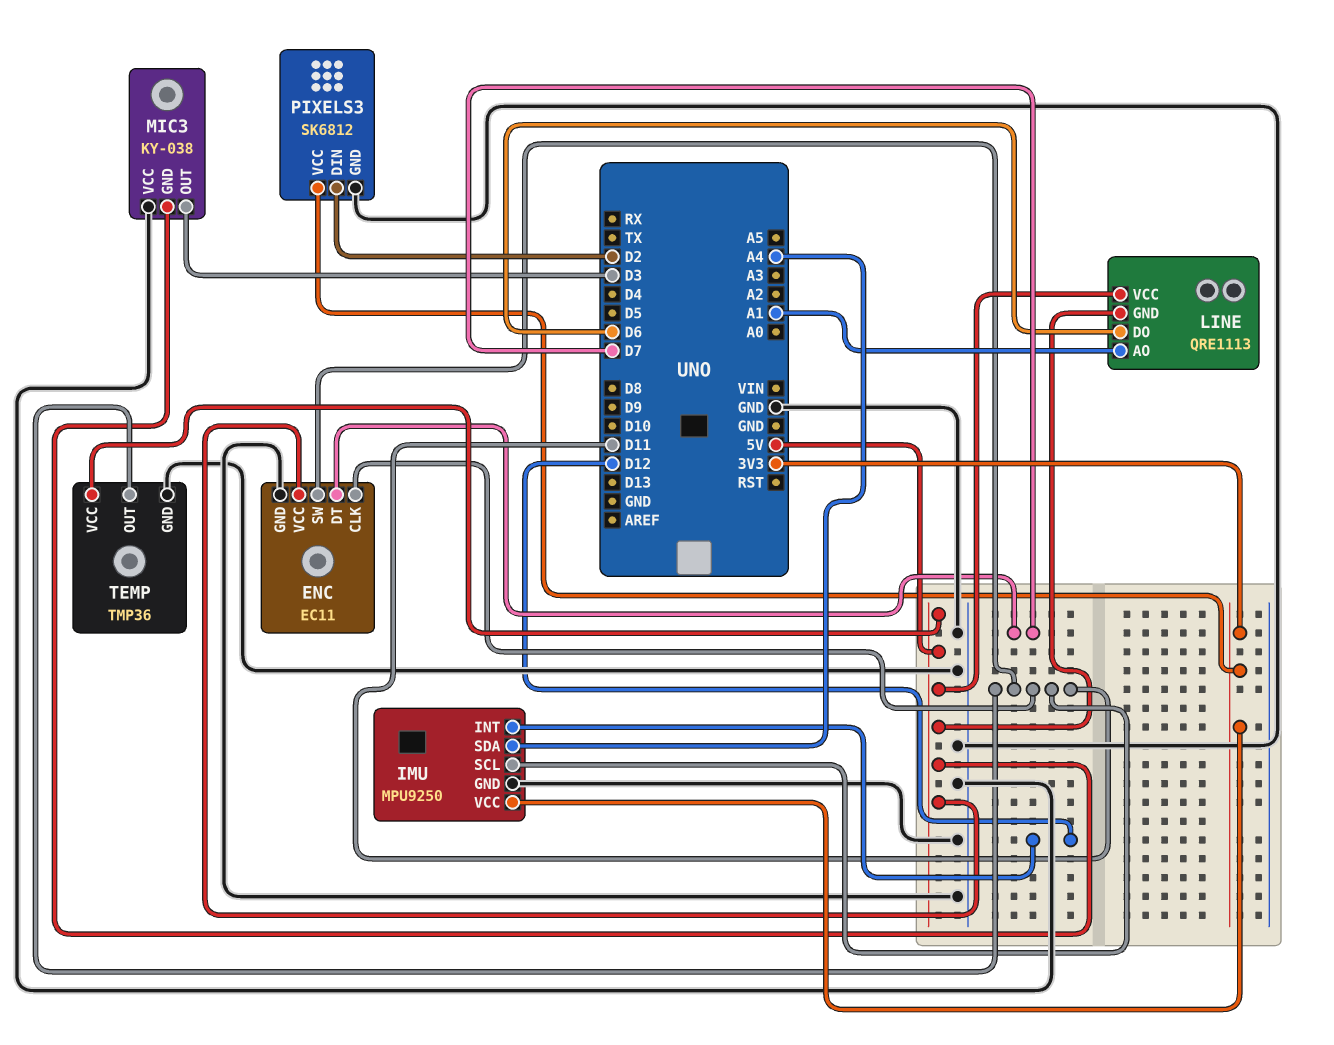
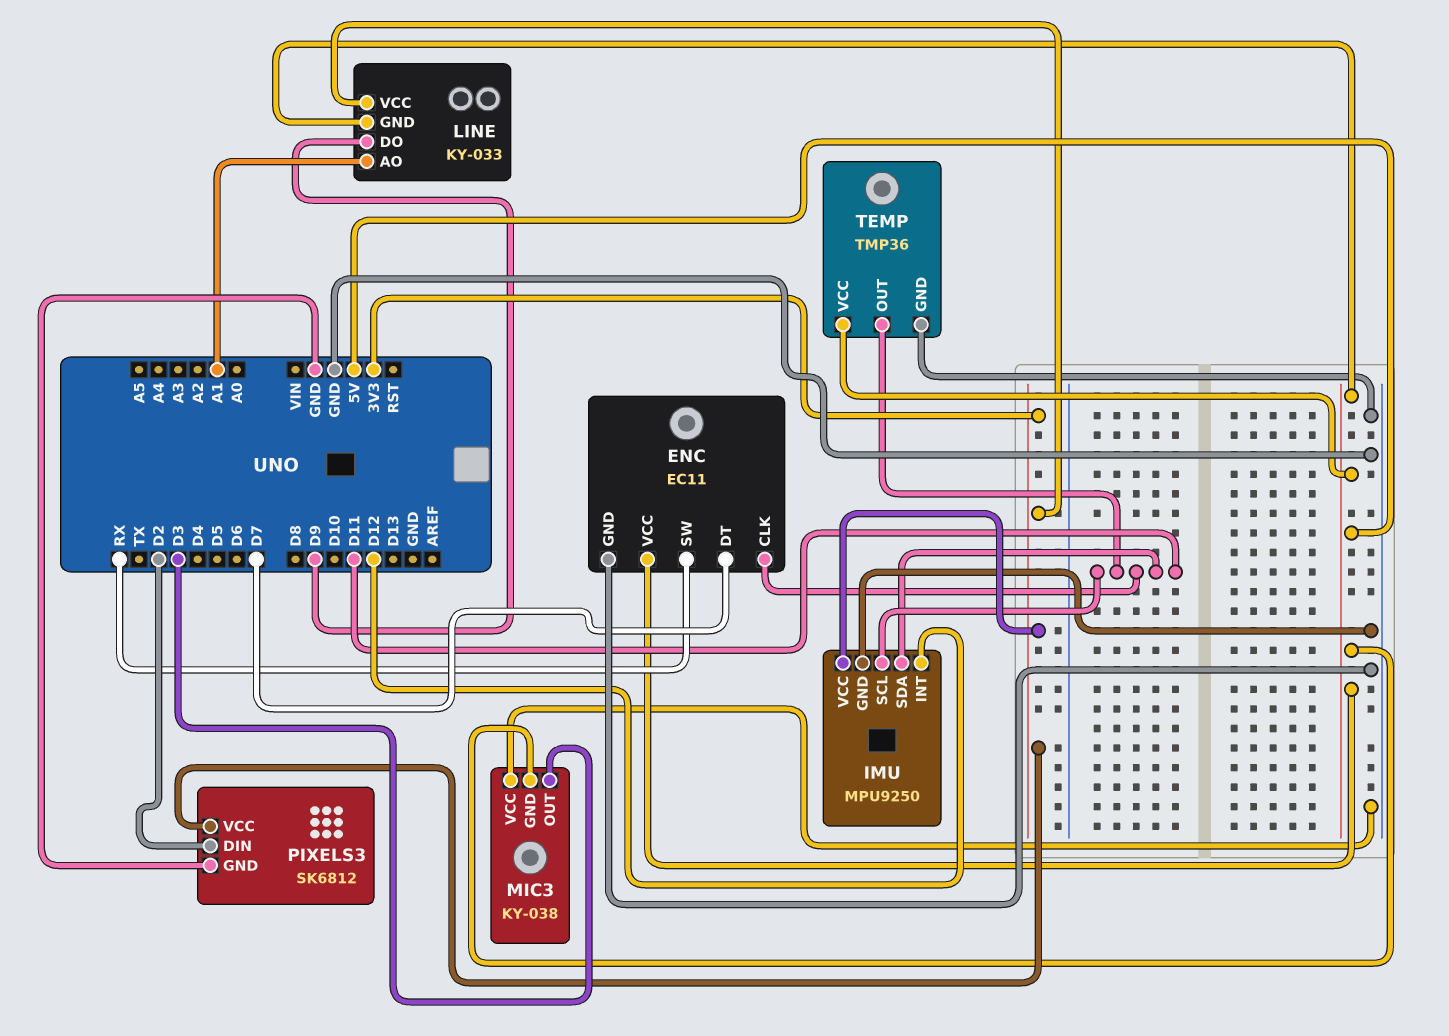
ENC pin SW: D11 -> RX
IMU pin SDA: A4 -> D11
LINE: QRE1113 -> KY-033
LINE pin DO: D6 -> D9
LINE pin VCC: 5V -> 3V3

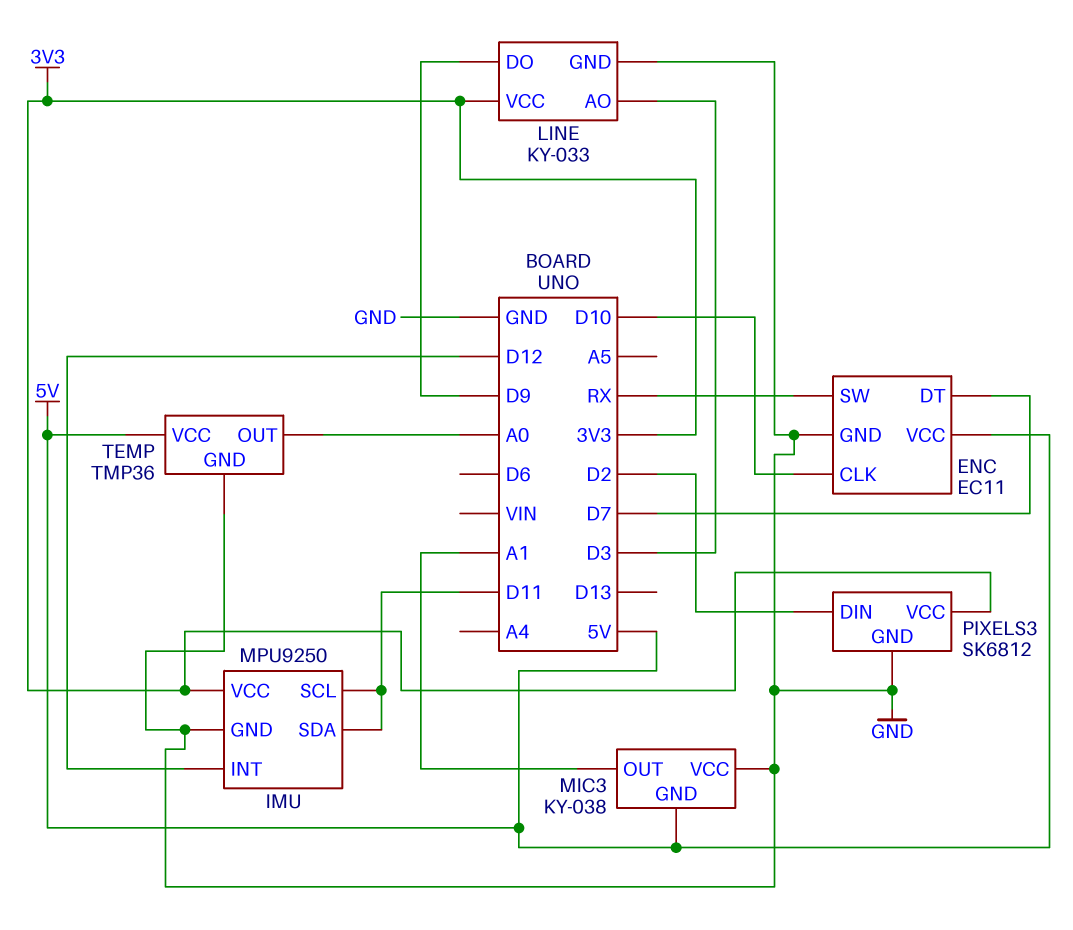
ENC pin CLK: D11 -> D10
LINE pin AO: A1 -> D3
LINE pin GND: 5V -> GND
MIC3 pin OUT: D3 -> A1
TEMP pin OUT: D11 -> A0

